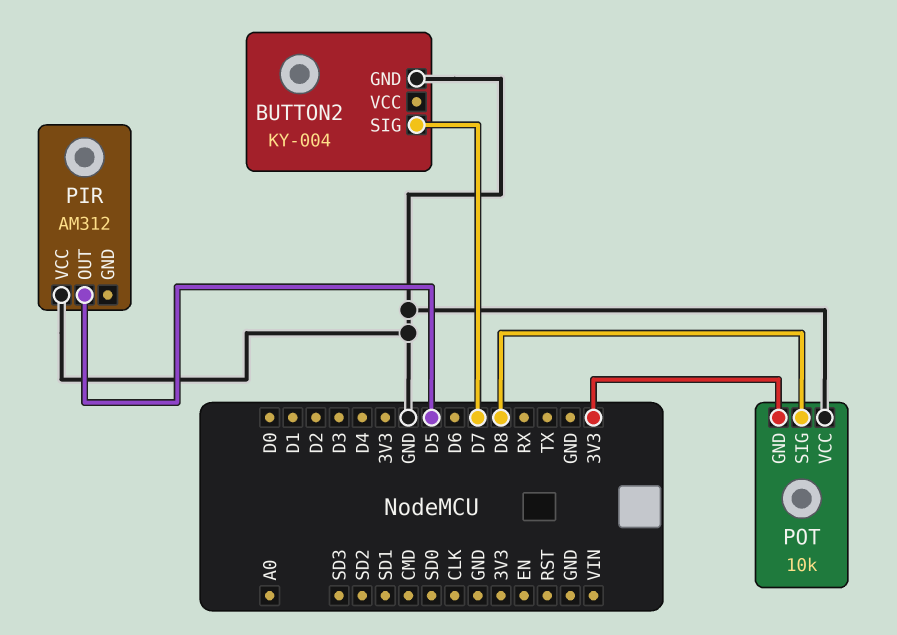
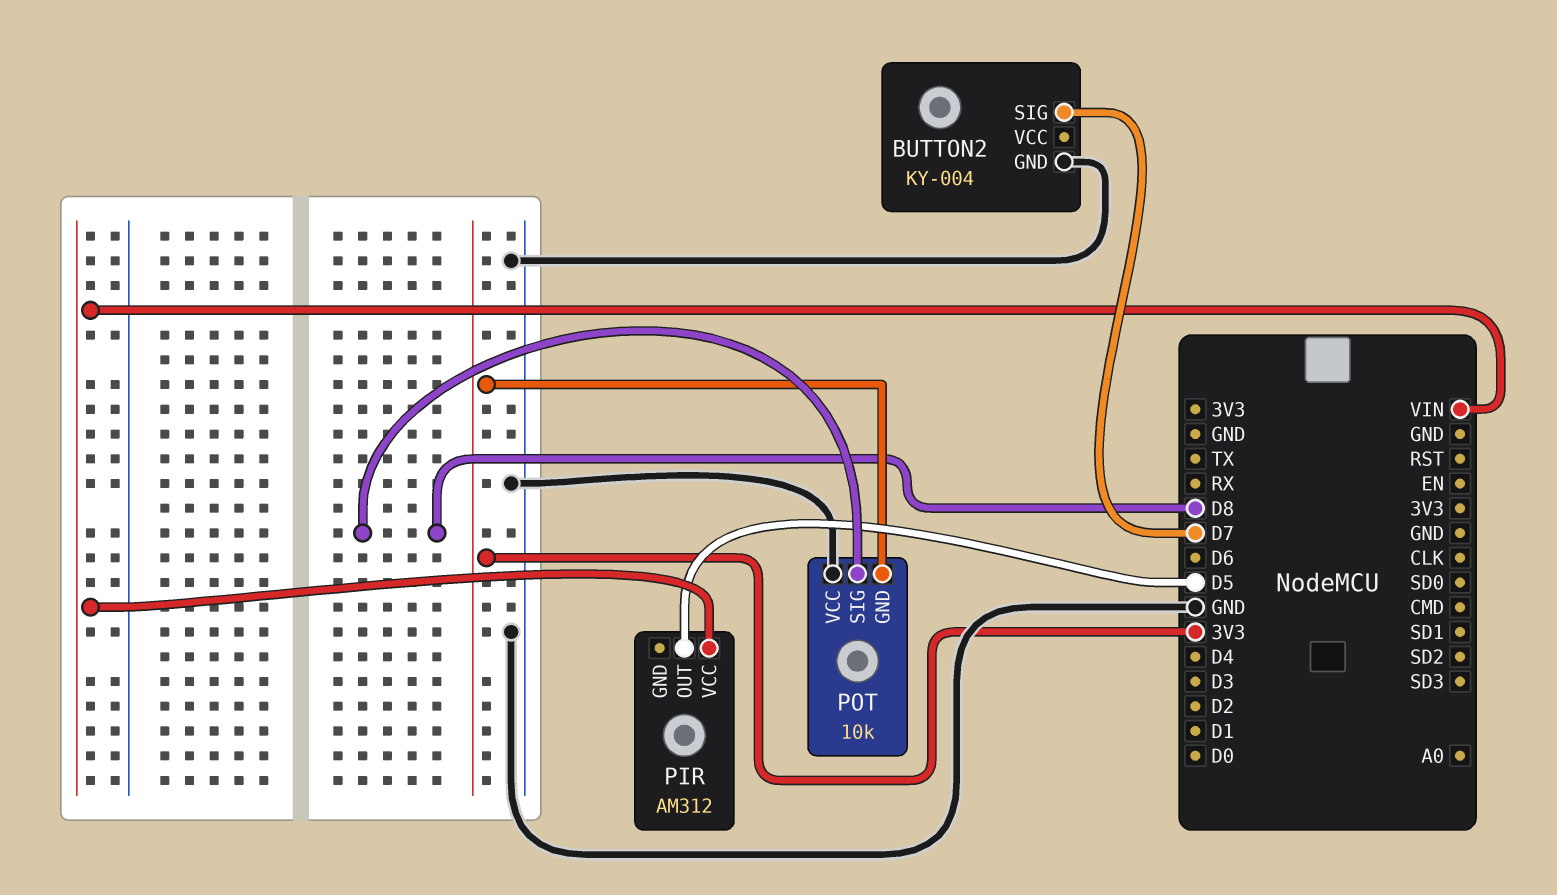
PIR pin VCC: GND -> VIN

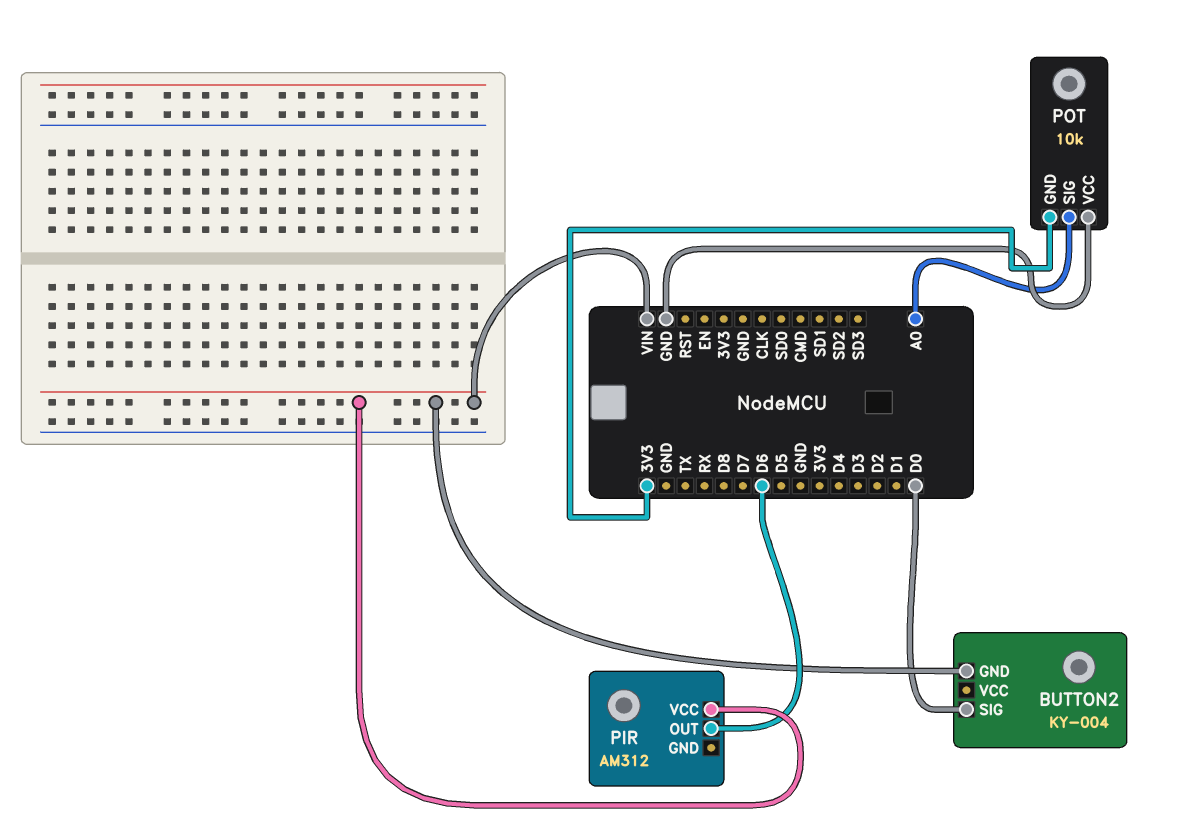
BUTTON2 pin GND: GND -> VIN
BUTTON2 pin SIG: D7 -> D0
PIR pin OUT: D5 -> D6
POT pin SIG: D8 -> A0

